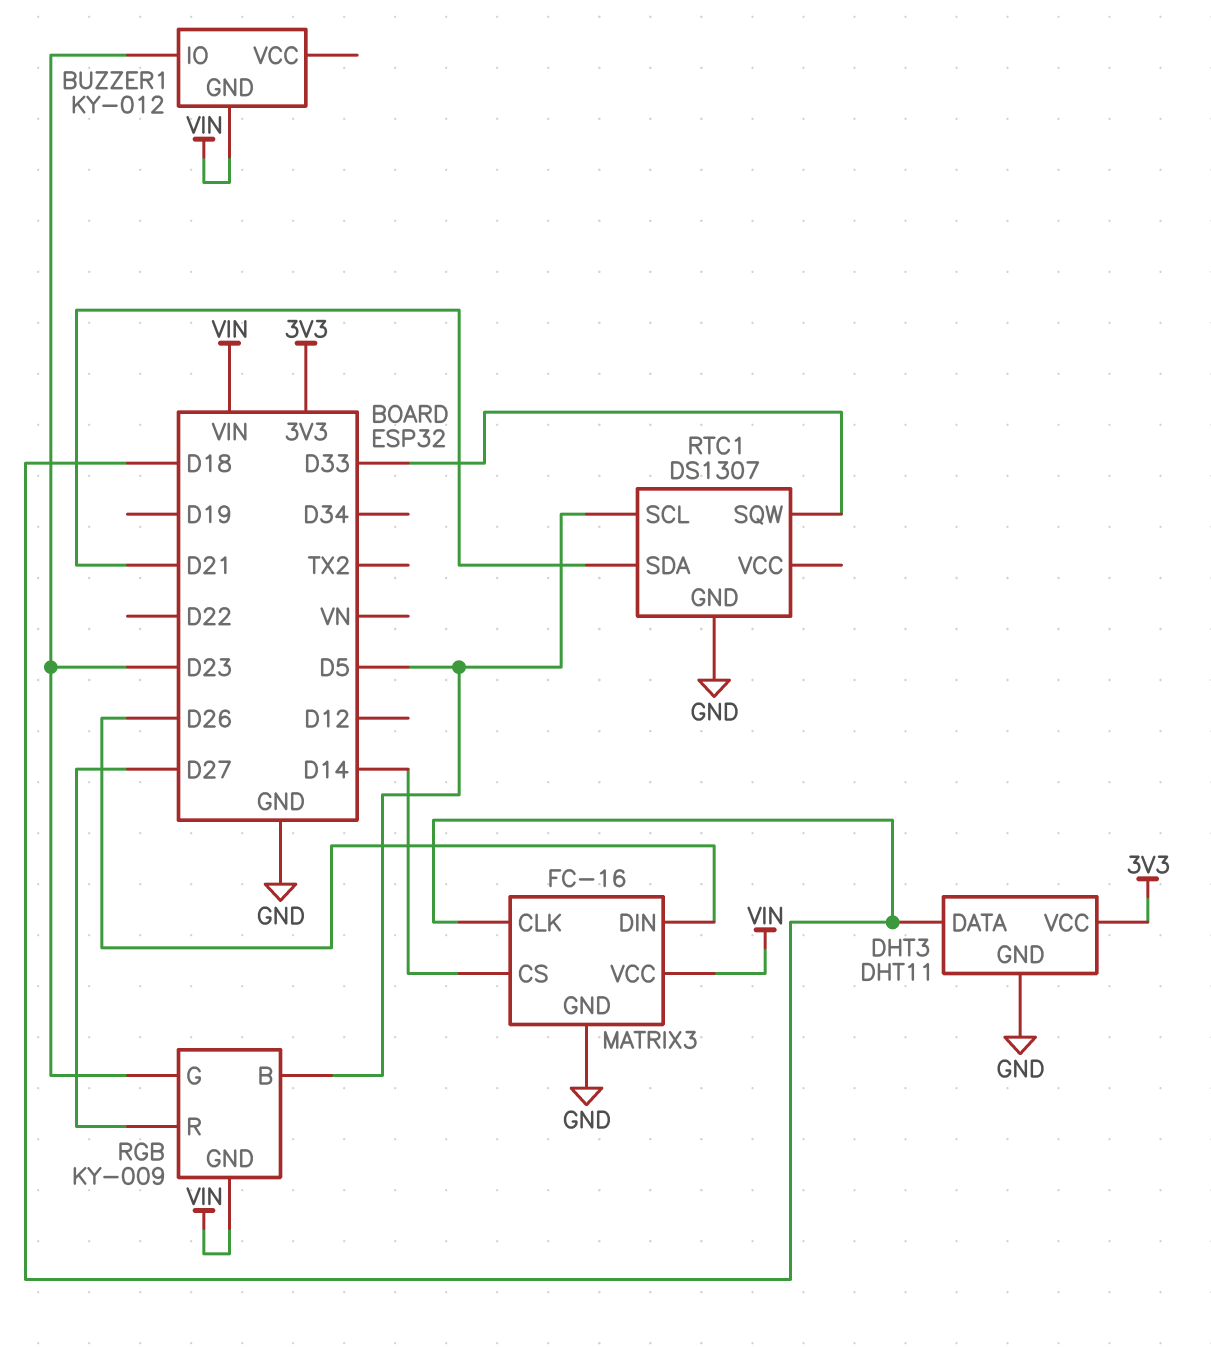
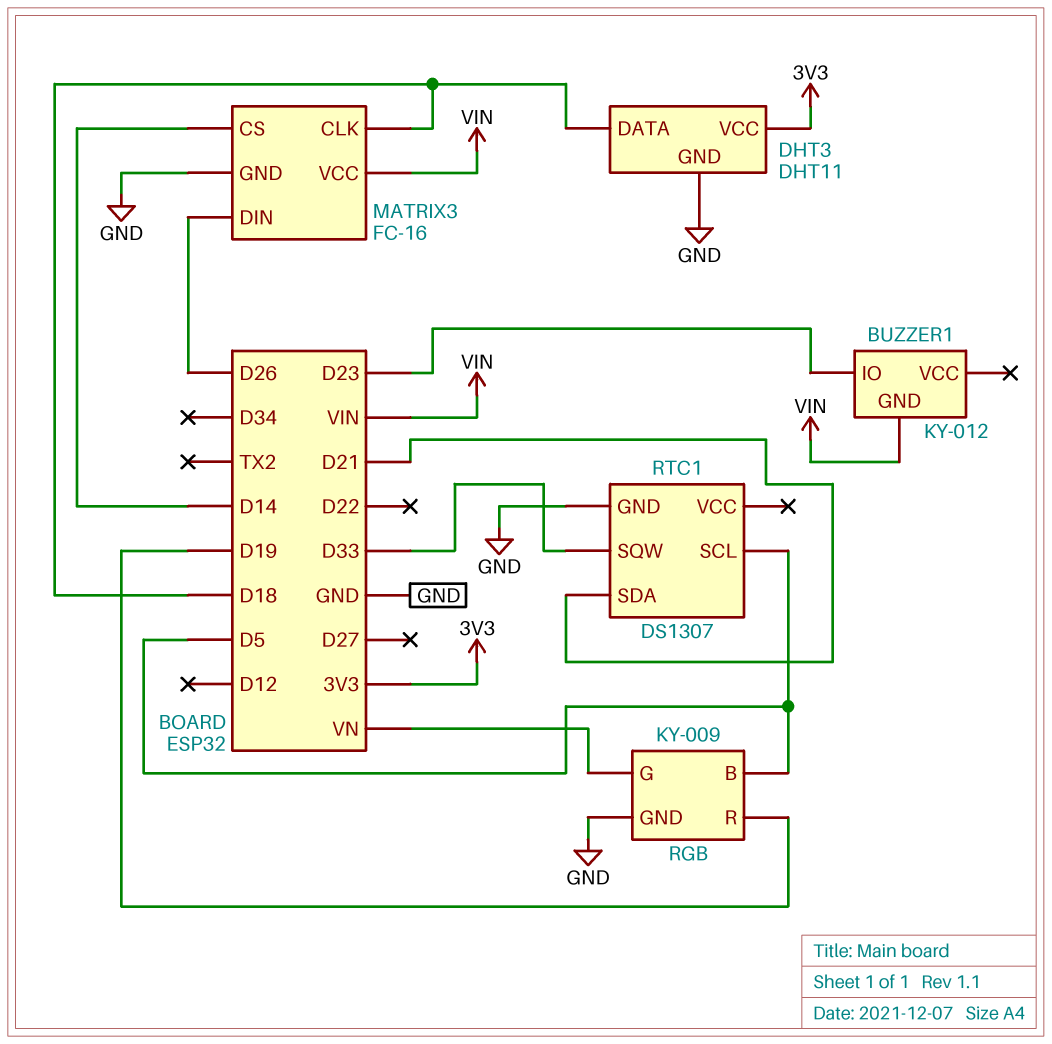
RGB pin G: D23 -> VN
RGB pin GND: VIN -> GND
RGB pin R: D27 -> D19

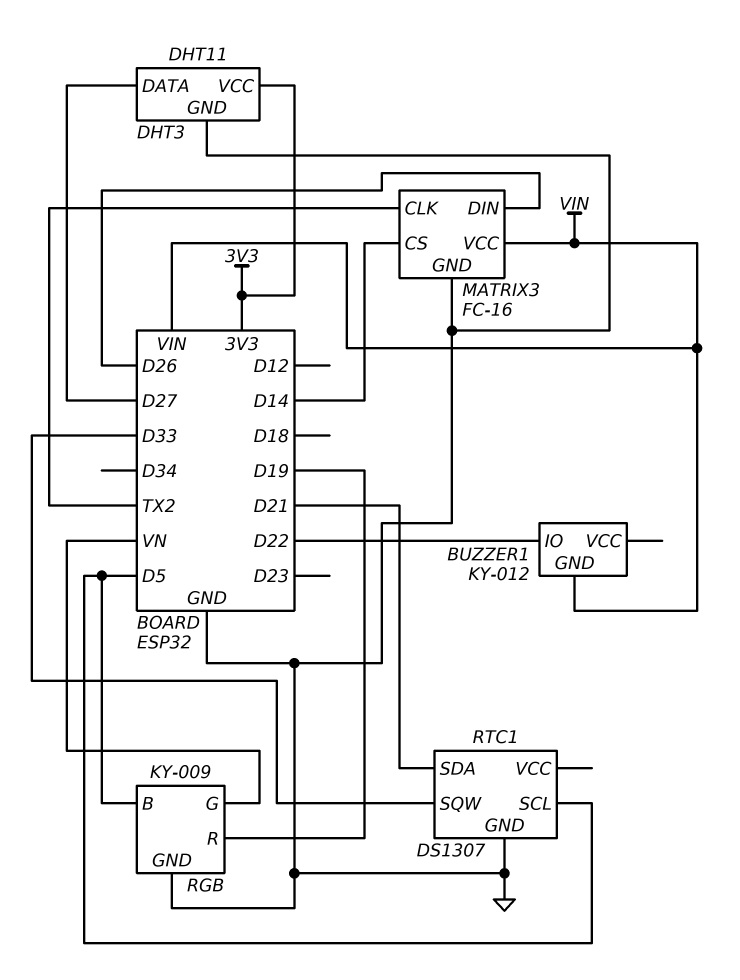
BUZZER1 pin IO: D23 -> D22
DHT3 pin DATA: D18 -> D27
MATRIX3 pin CLK: D18 -> TX2

